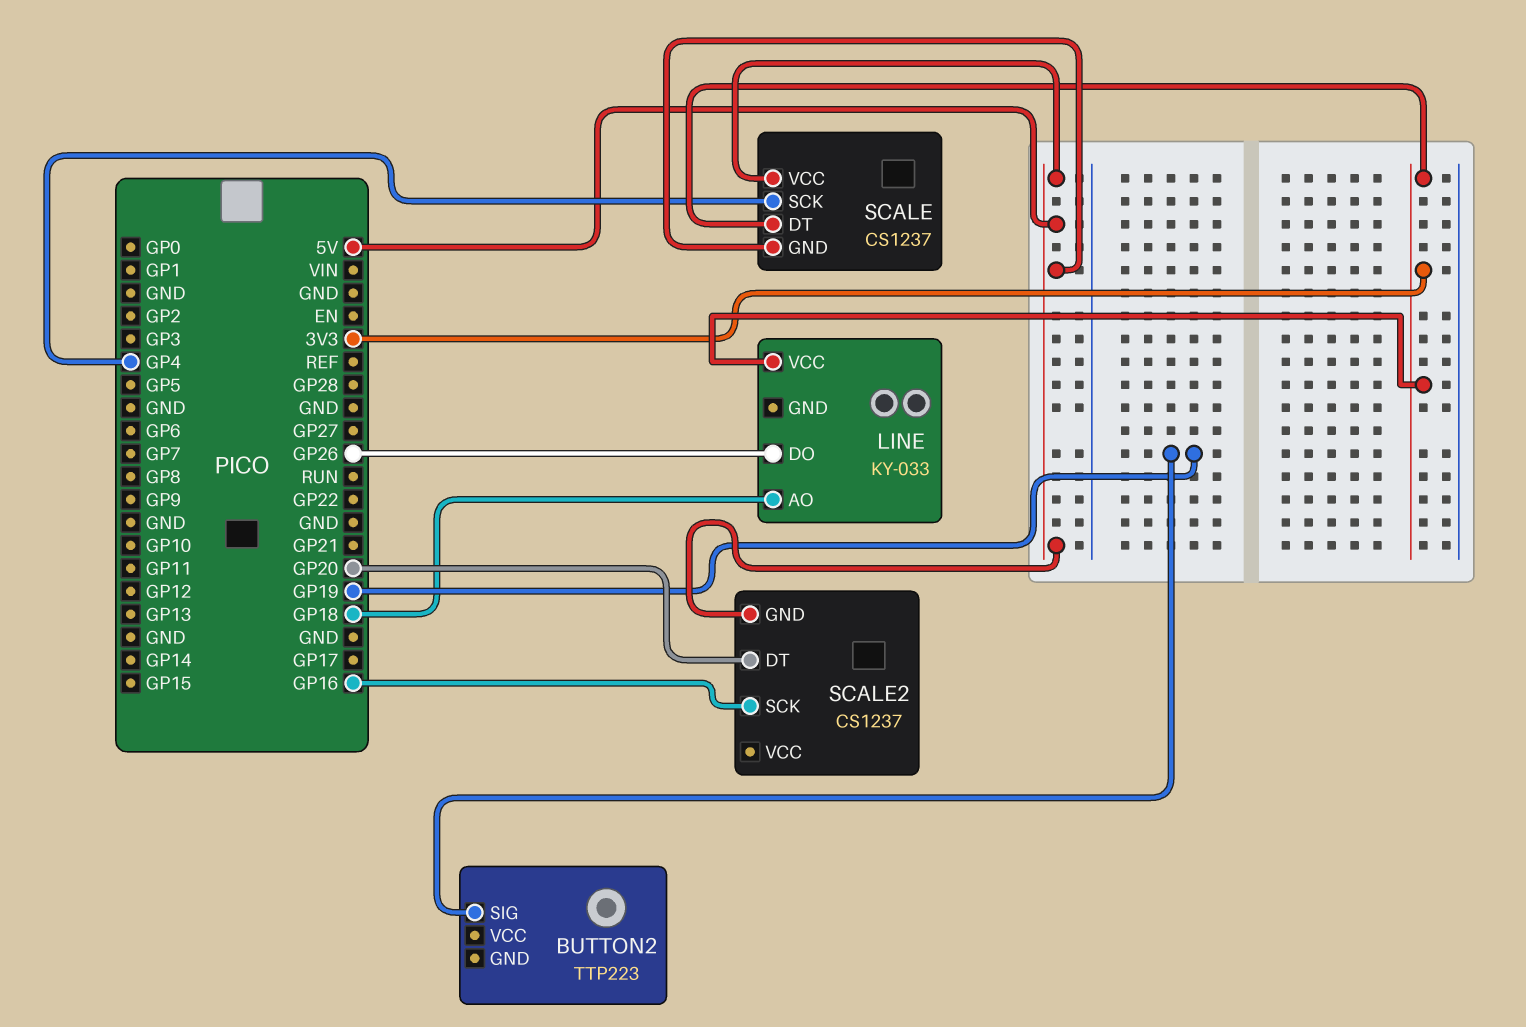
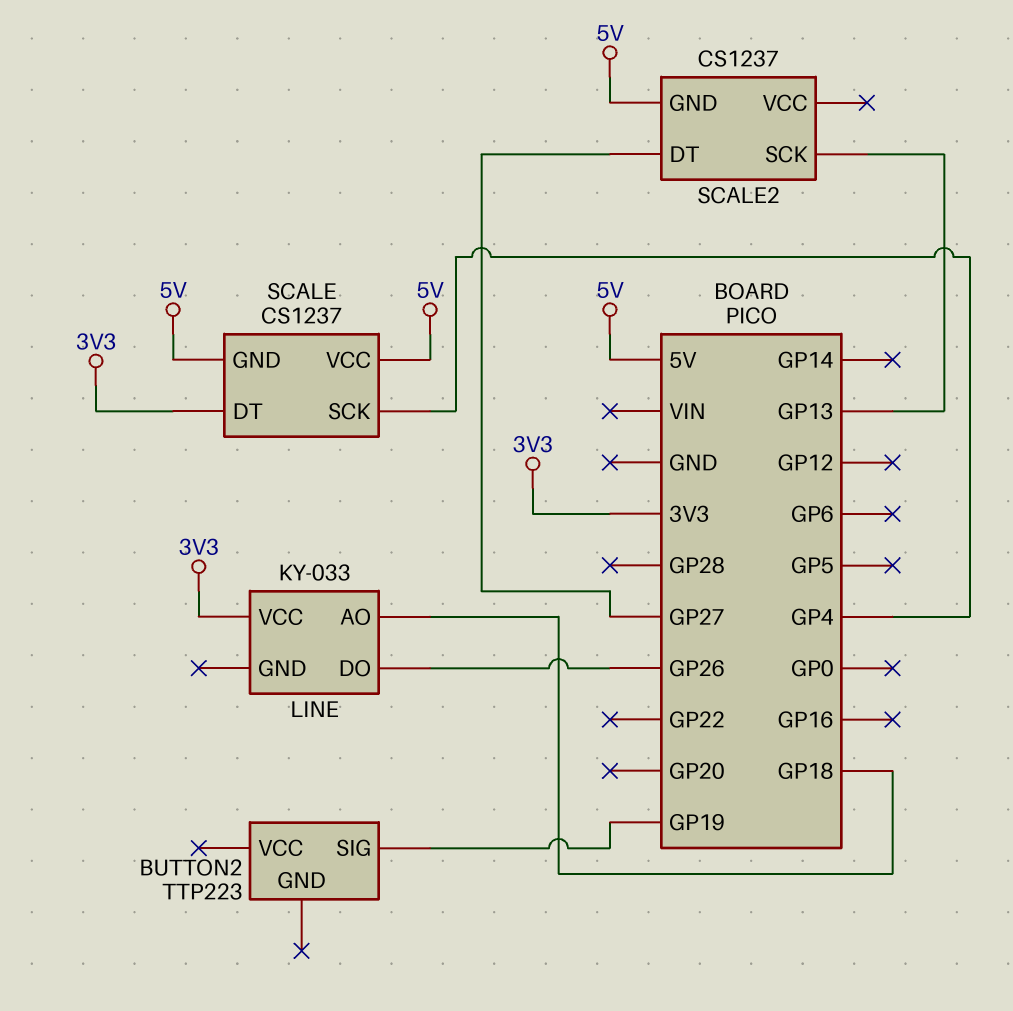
SCALE2 pin DT: GP20 -> GP27
SCALE2 pin SCK: GP16 -> GP13

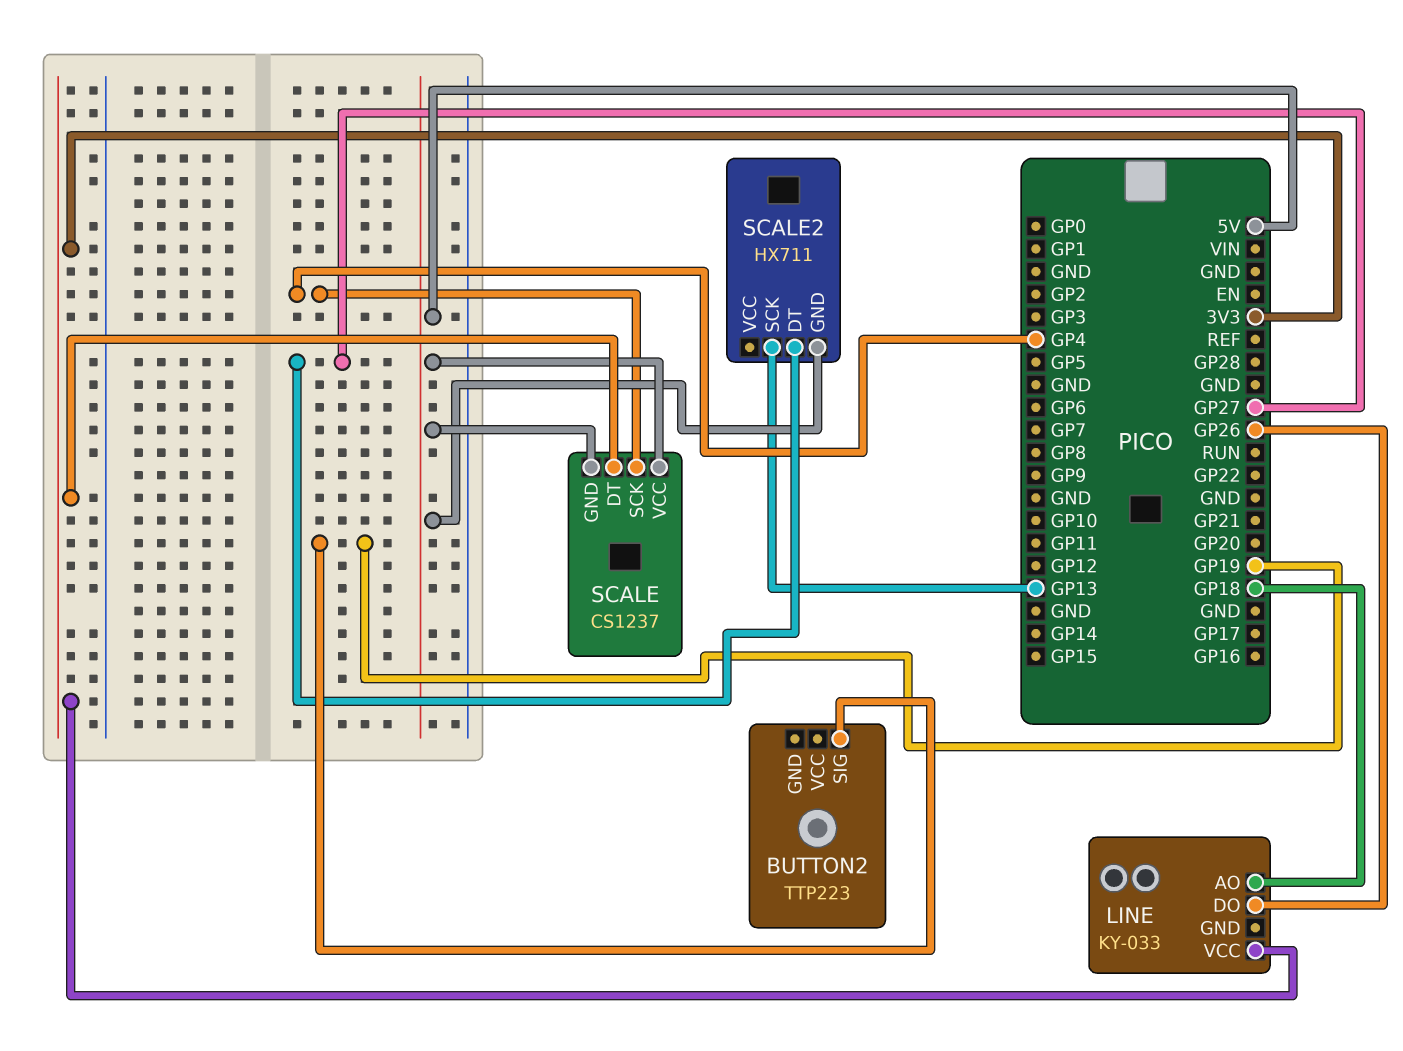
SCALE2: CS1237 -> HX711

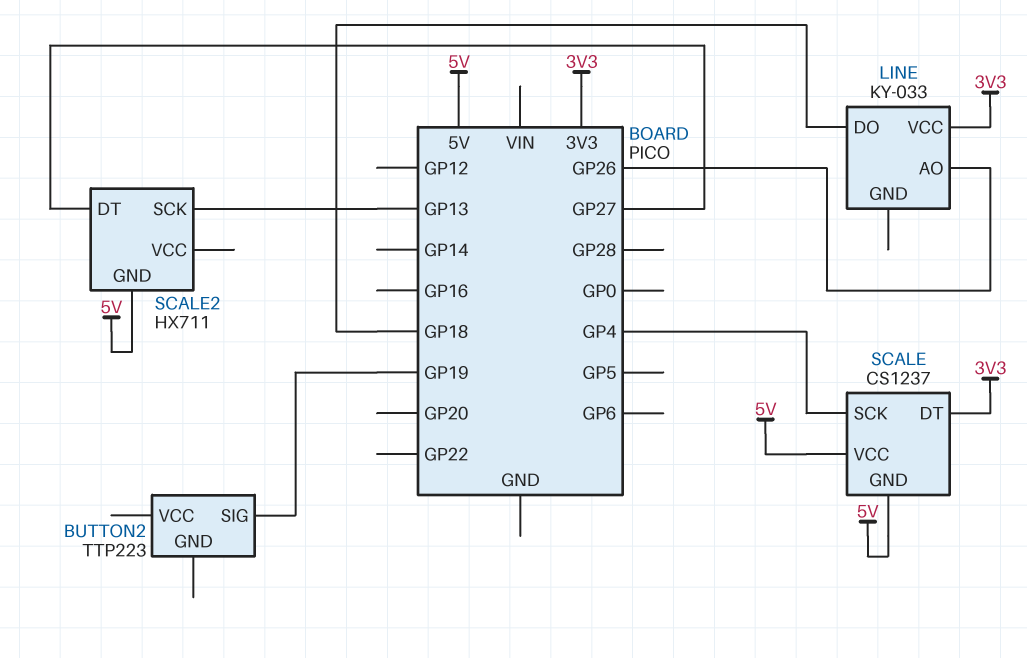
LINE pin AO: GP18 -> GP26
LINE pin DO: GP26 -> GP18

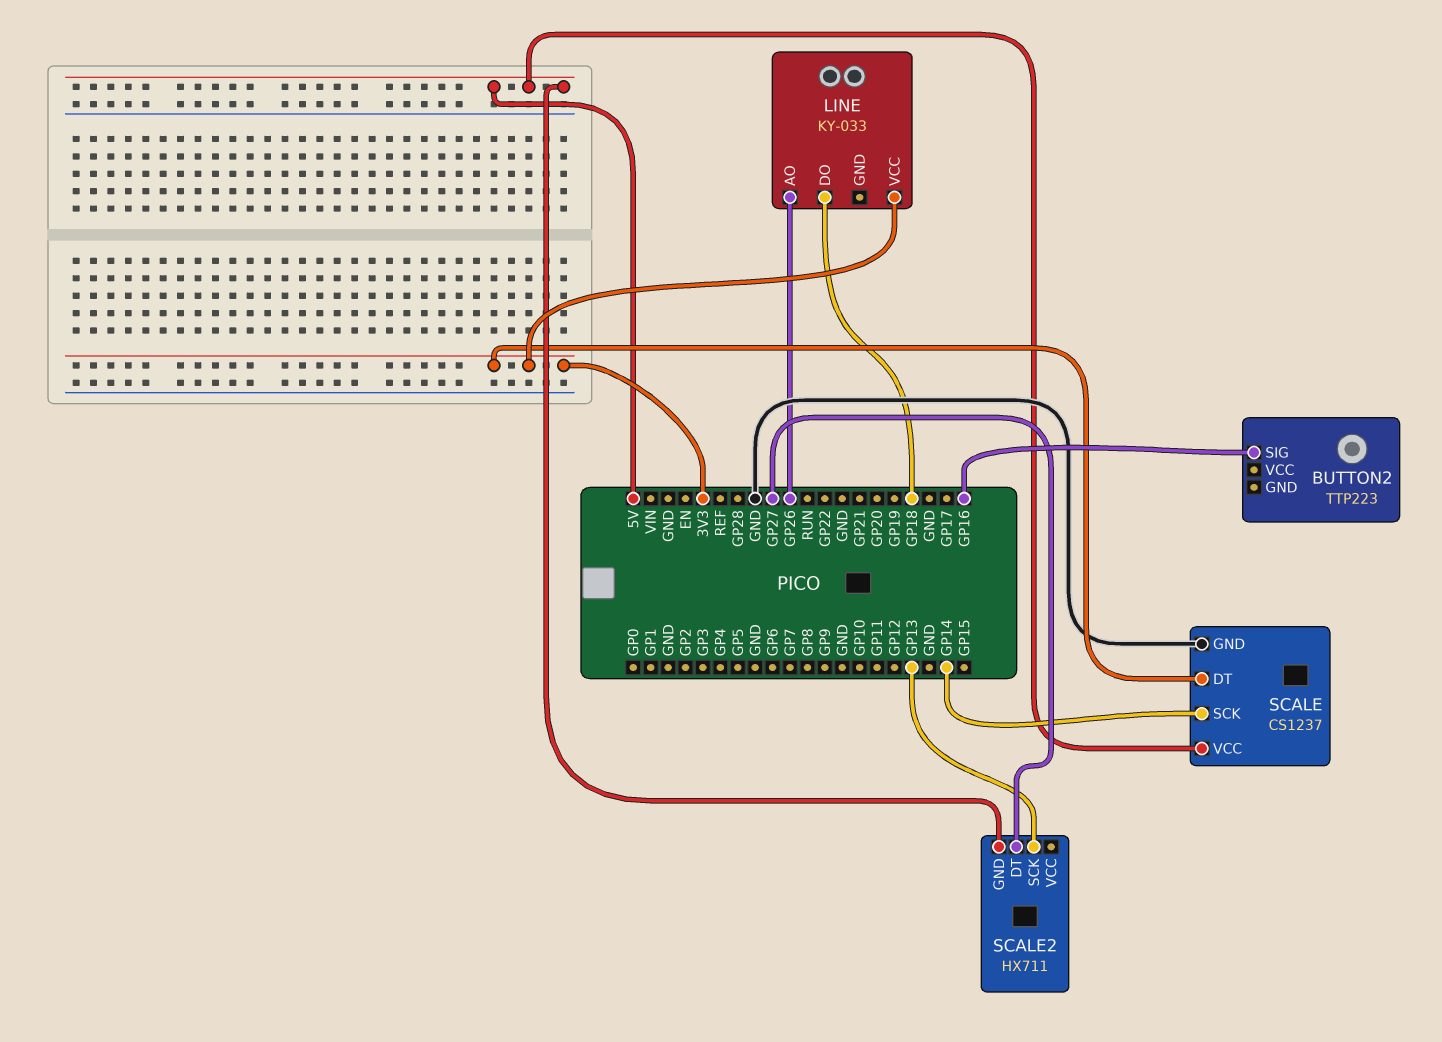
BUTTON2 pin SIG: GP19 -> GP16
SCALE pin GND: 5V -> GND
SCALE pin SCK: GP4 -> GP14

